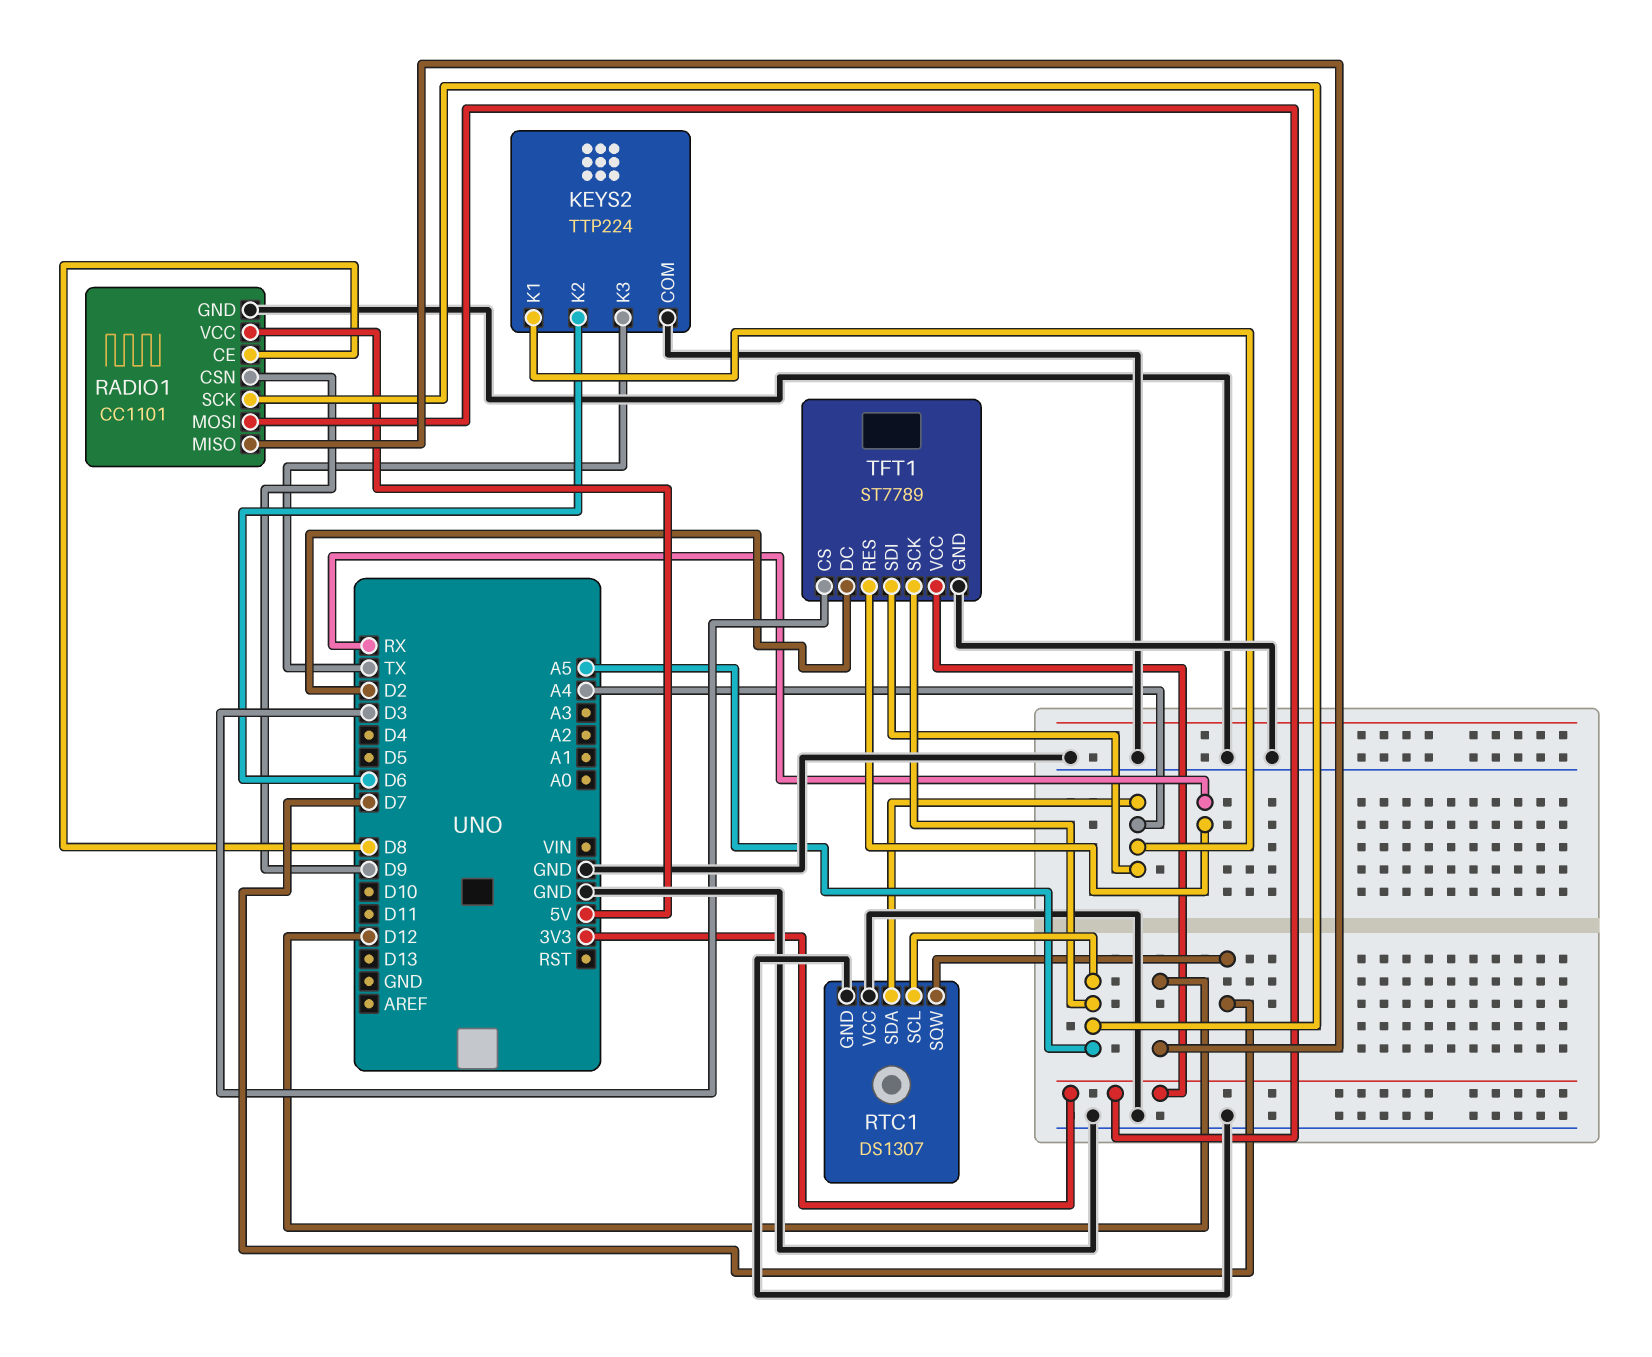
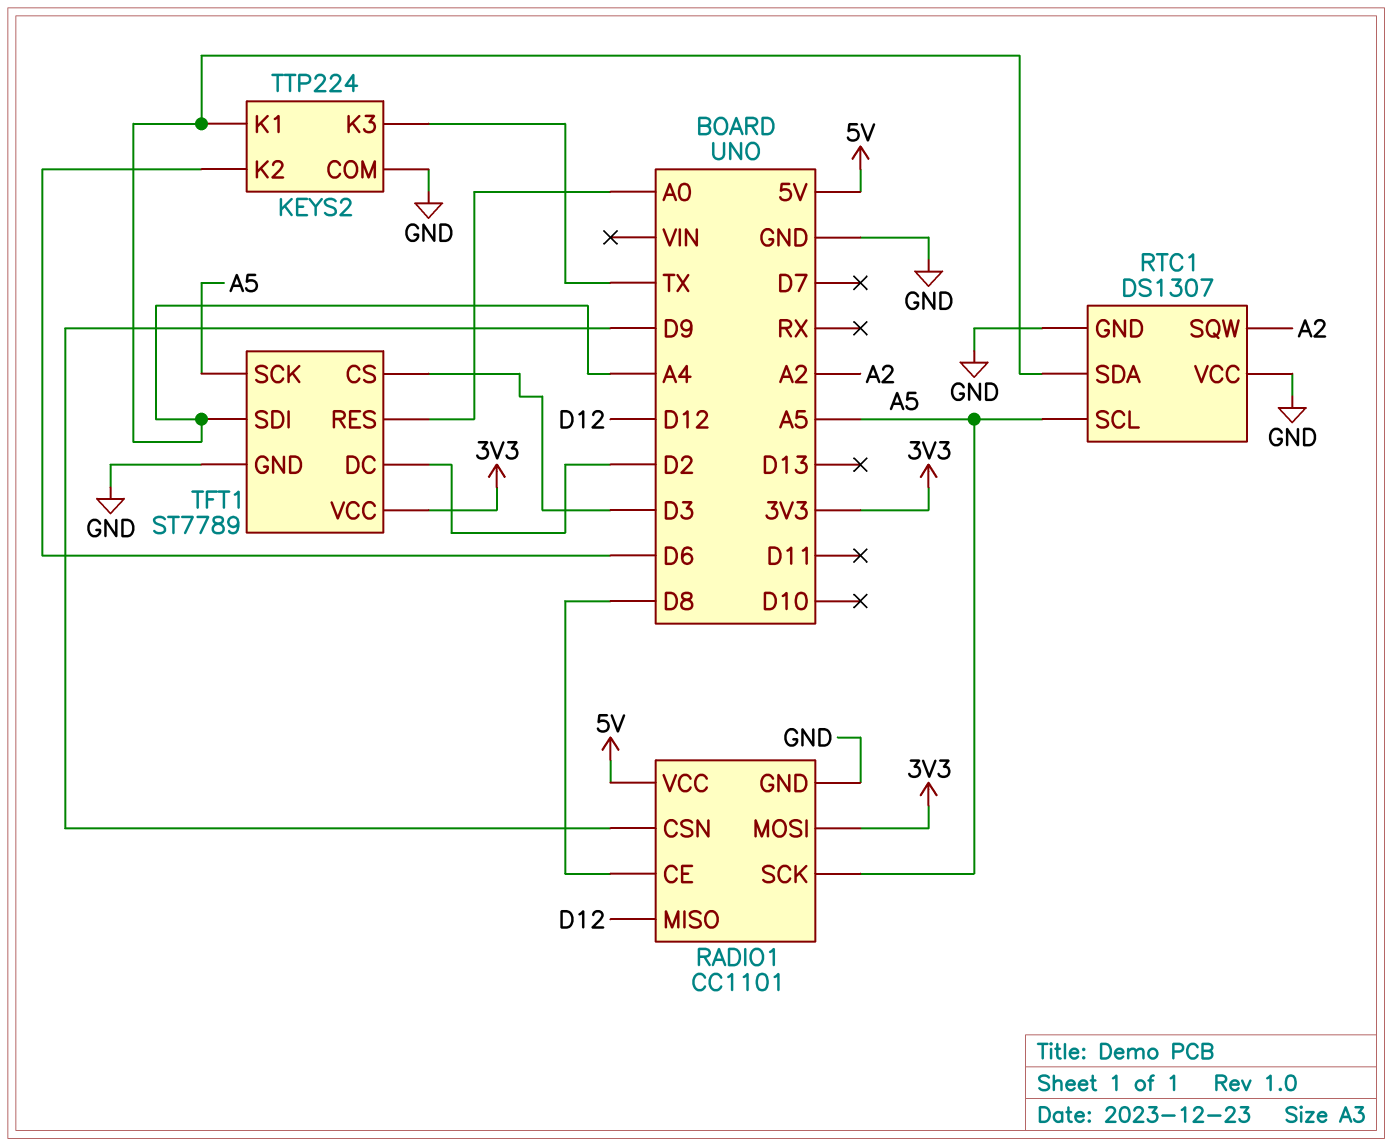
RTC1 pin SQW: D7 -> A2
TFT1 pin RES: RX -> A0

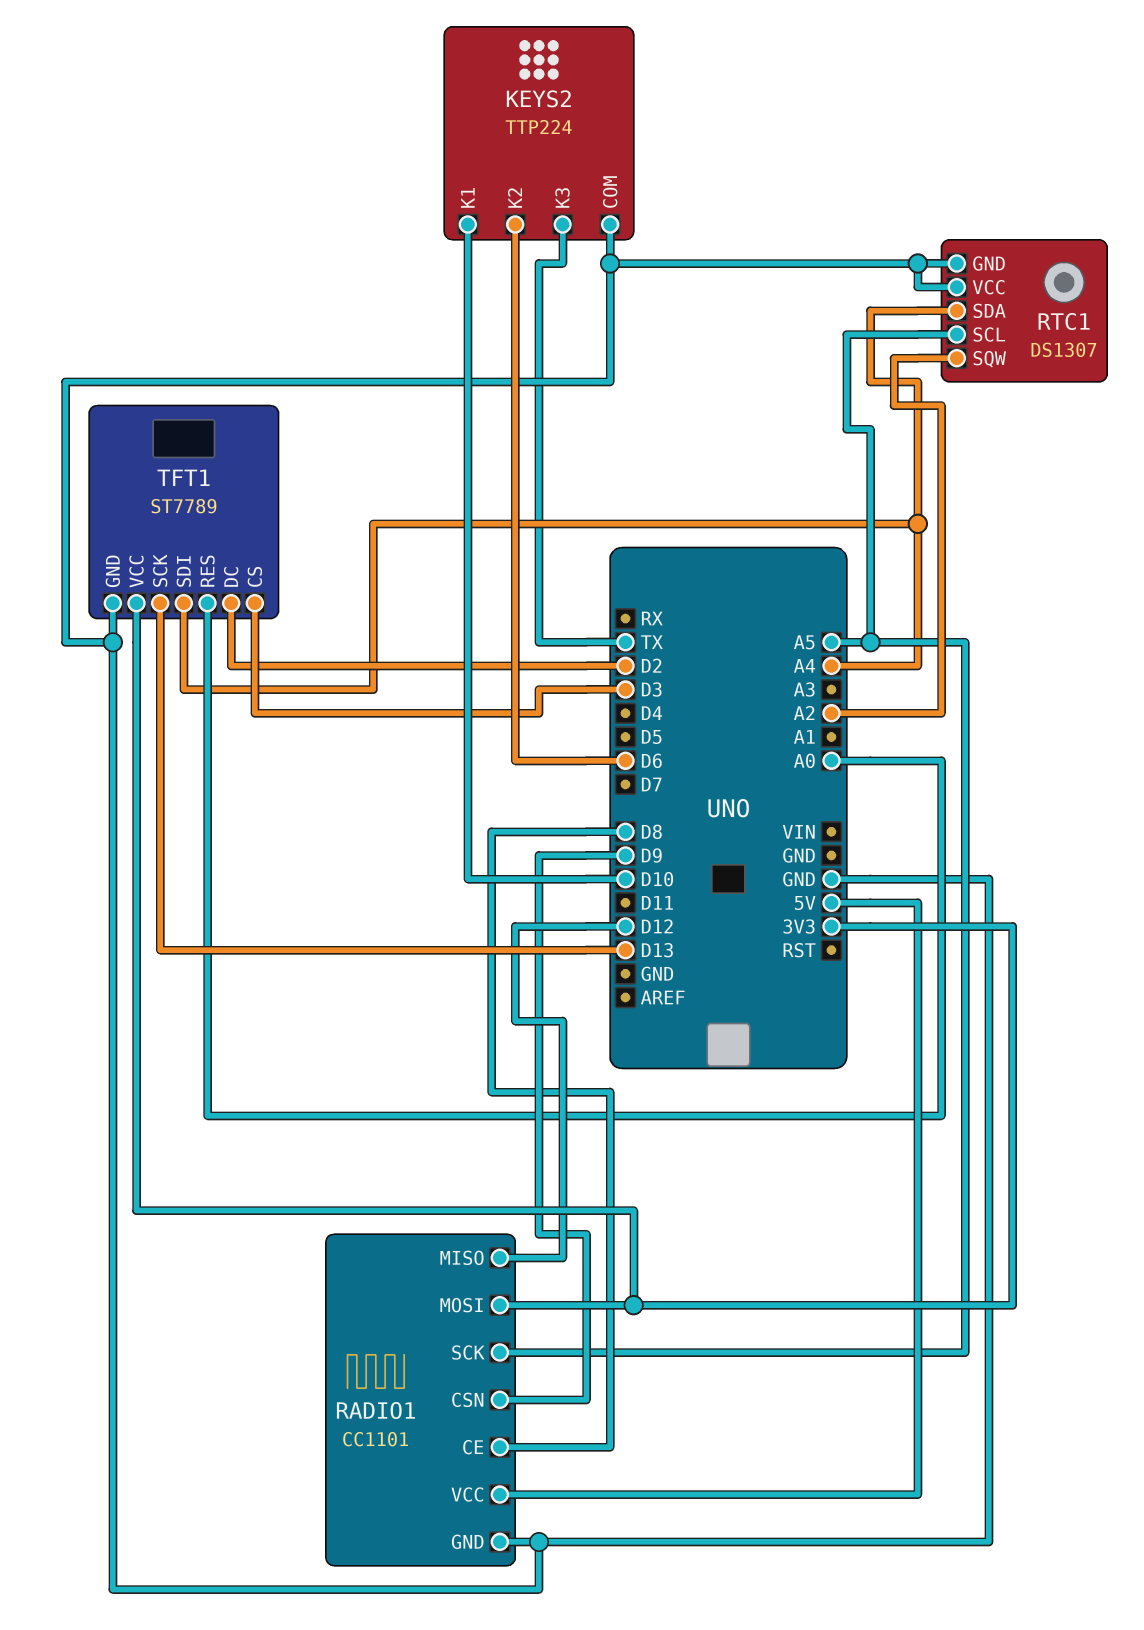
KEYS2 pin K1: A4 -> D10
TFT1 pin SCK: A5 -> D13

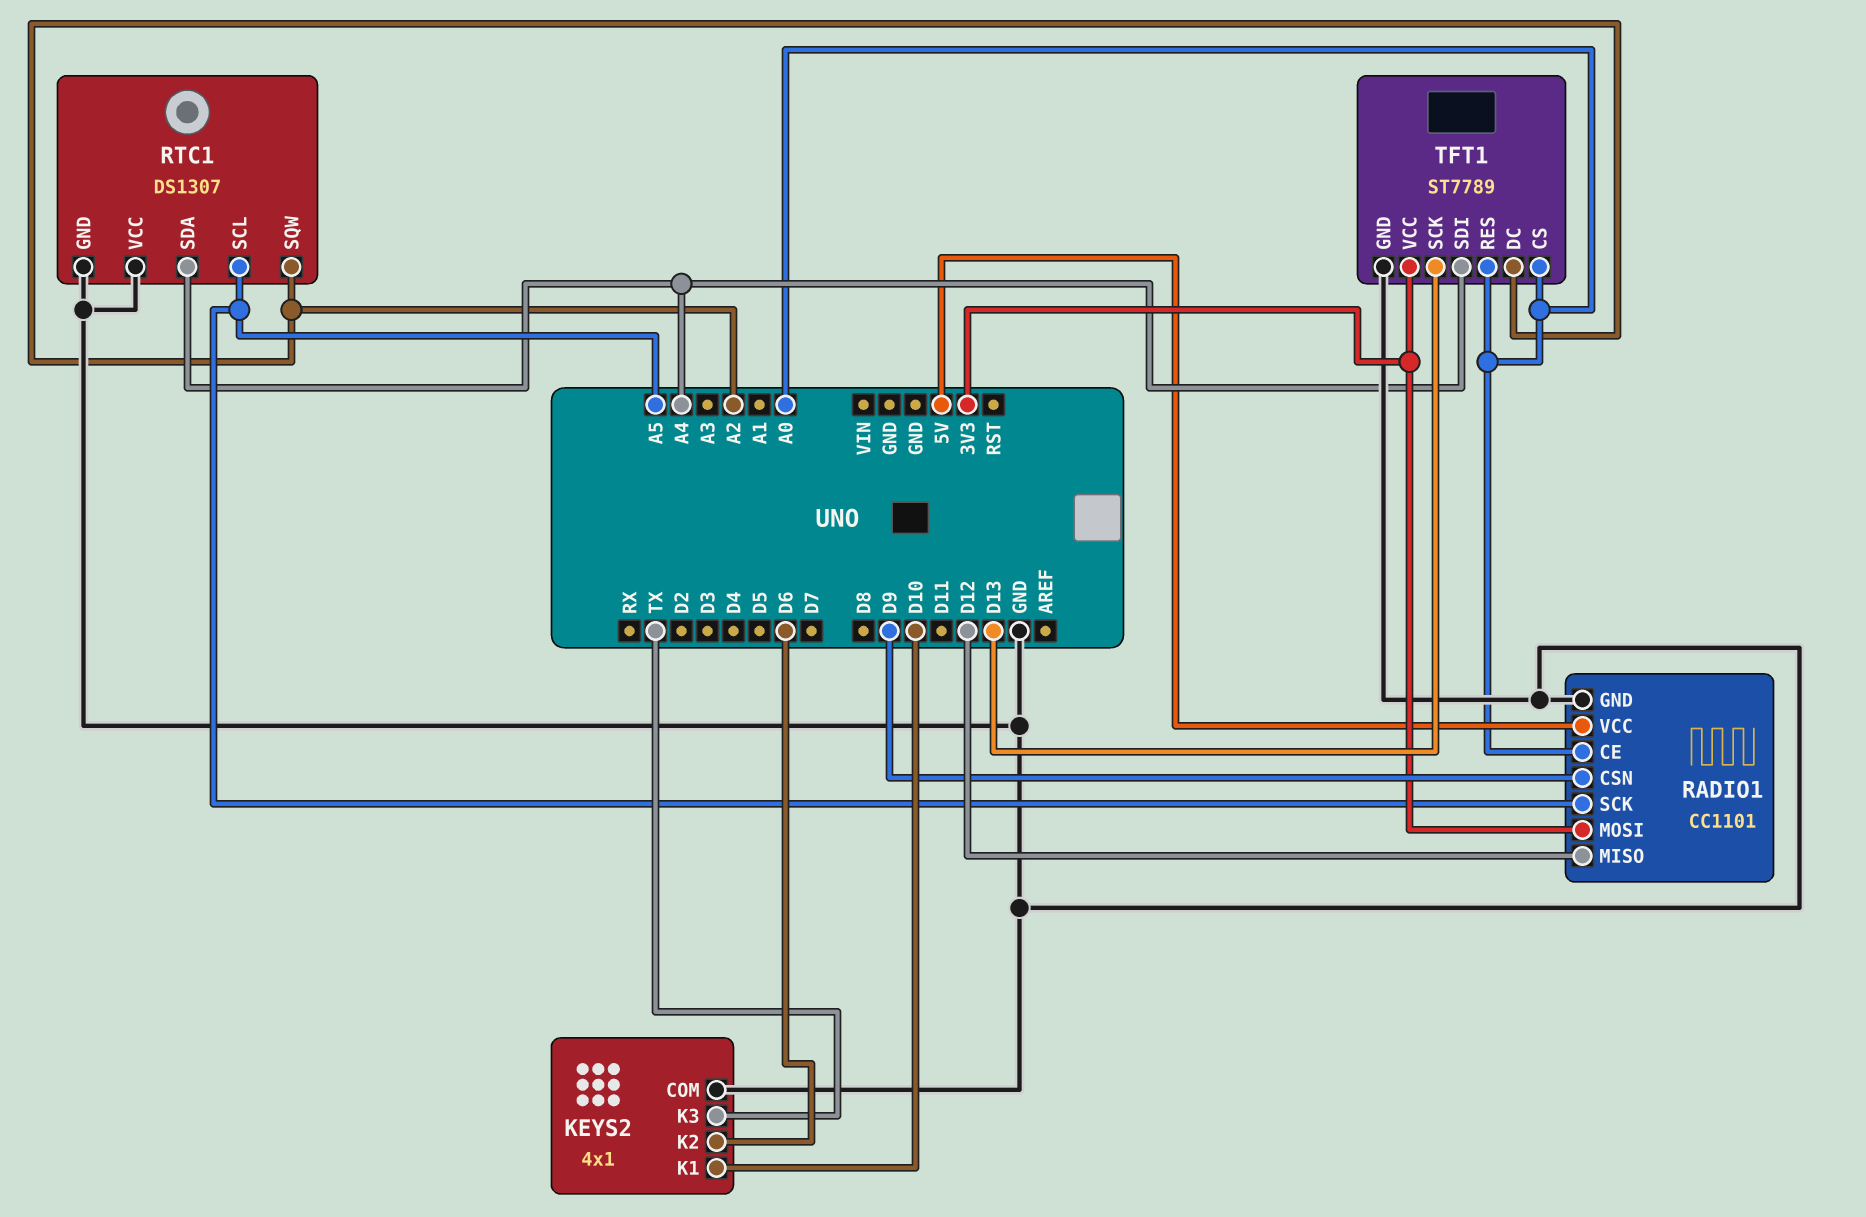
KEYS2: TTP224 -> 4x1
RADIO1 pin CE: D8 -> A0
TFT1 pin CS: D3 -> A0
TFT1 pin DC: D2 -> A2

